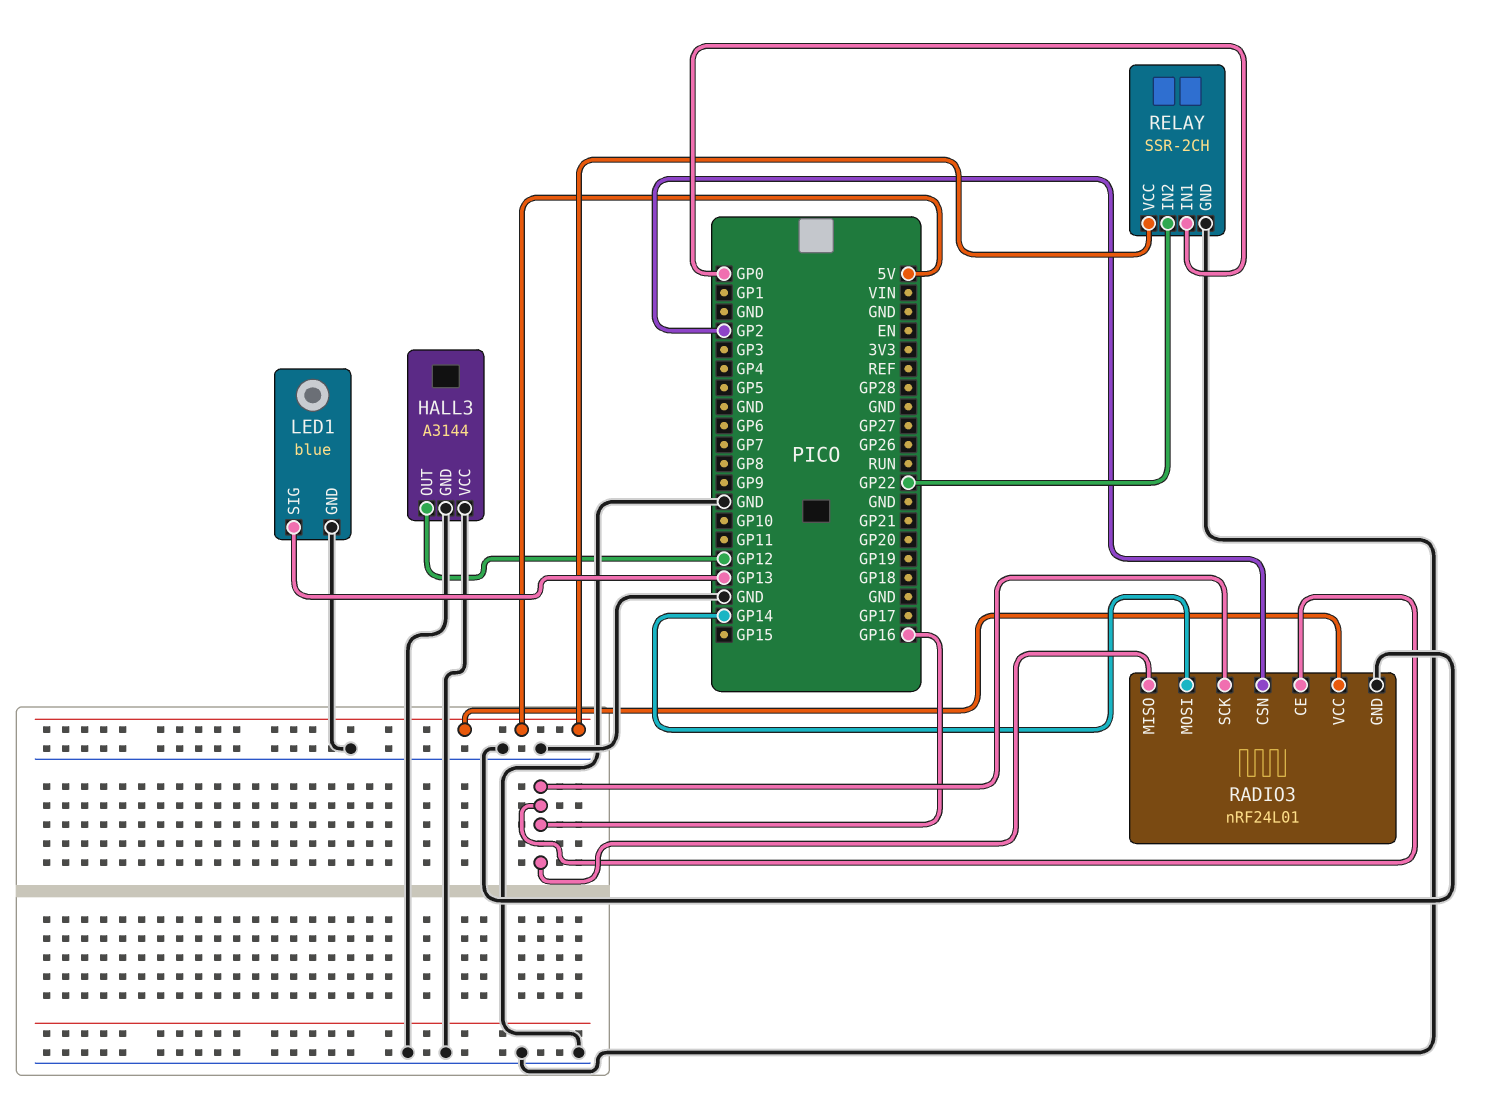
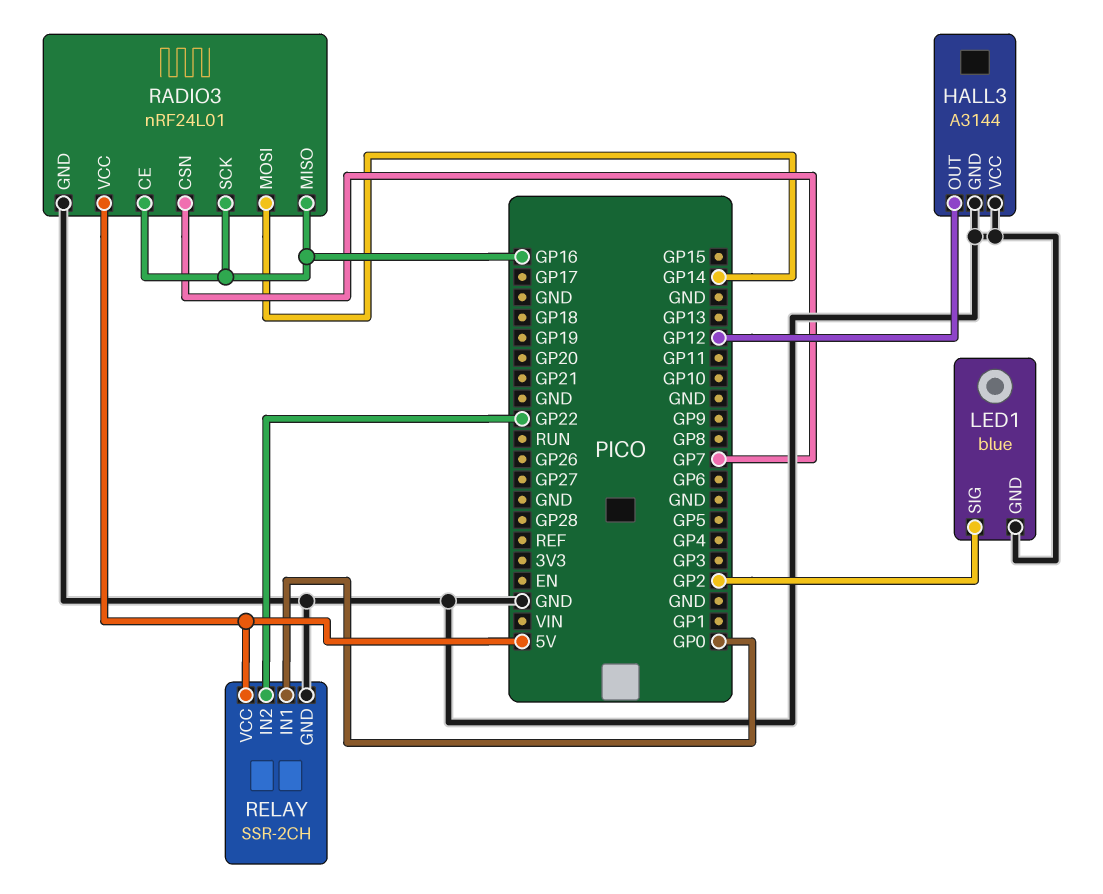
LED1 pin SIG: GP13 -> GP2
RADIO3 pin CSN: GP2 -> GP7

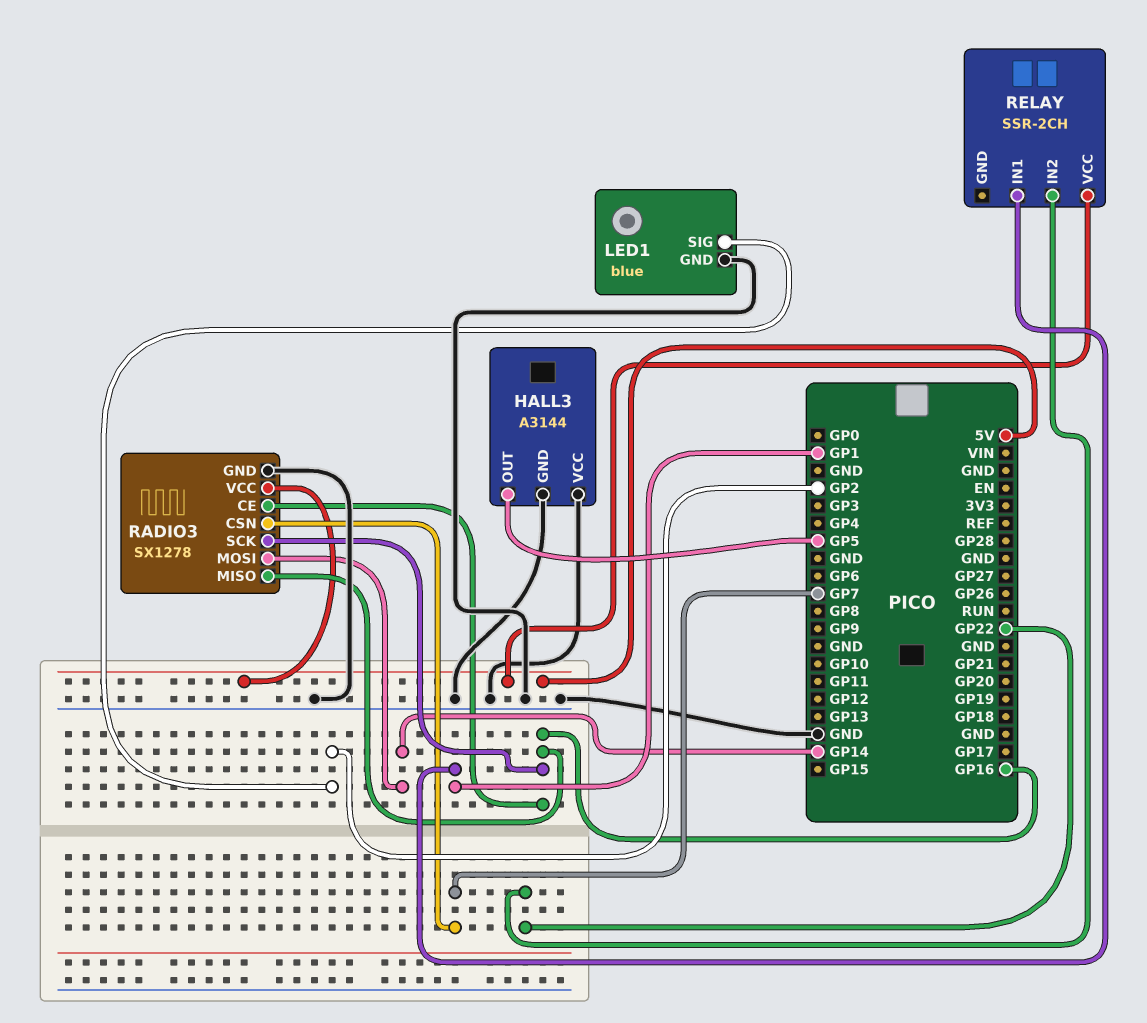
HALL3 pin OUT: GP12 -> GP5
RADIO3: nRF24L01 -> SX1278
RELAY pin GND: GND -> none
RELAY pin IN1: GP0 -> GP1

